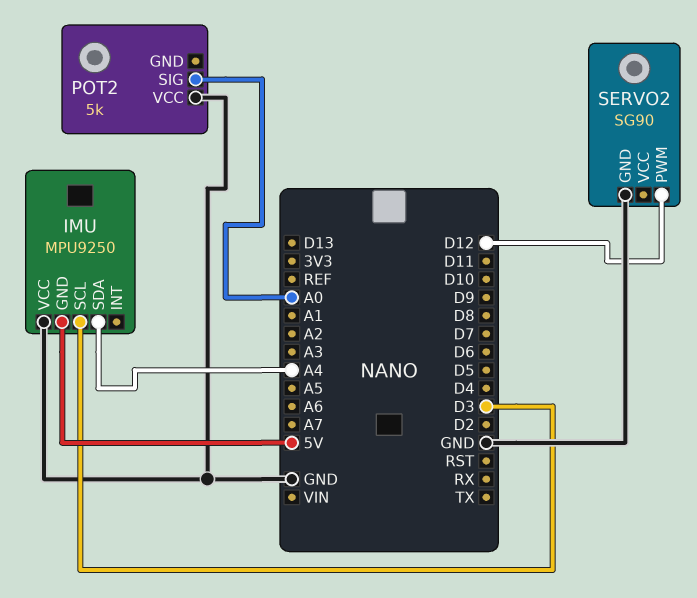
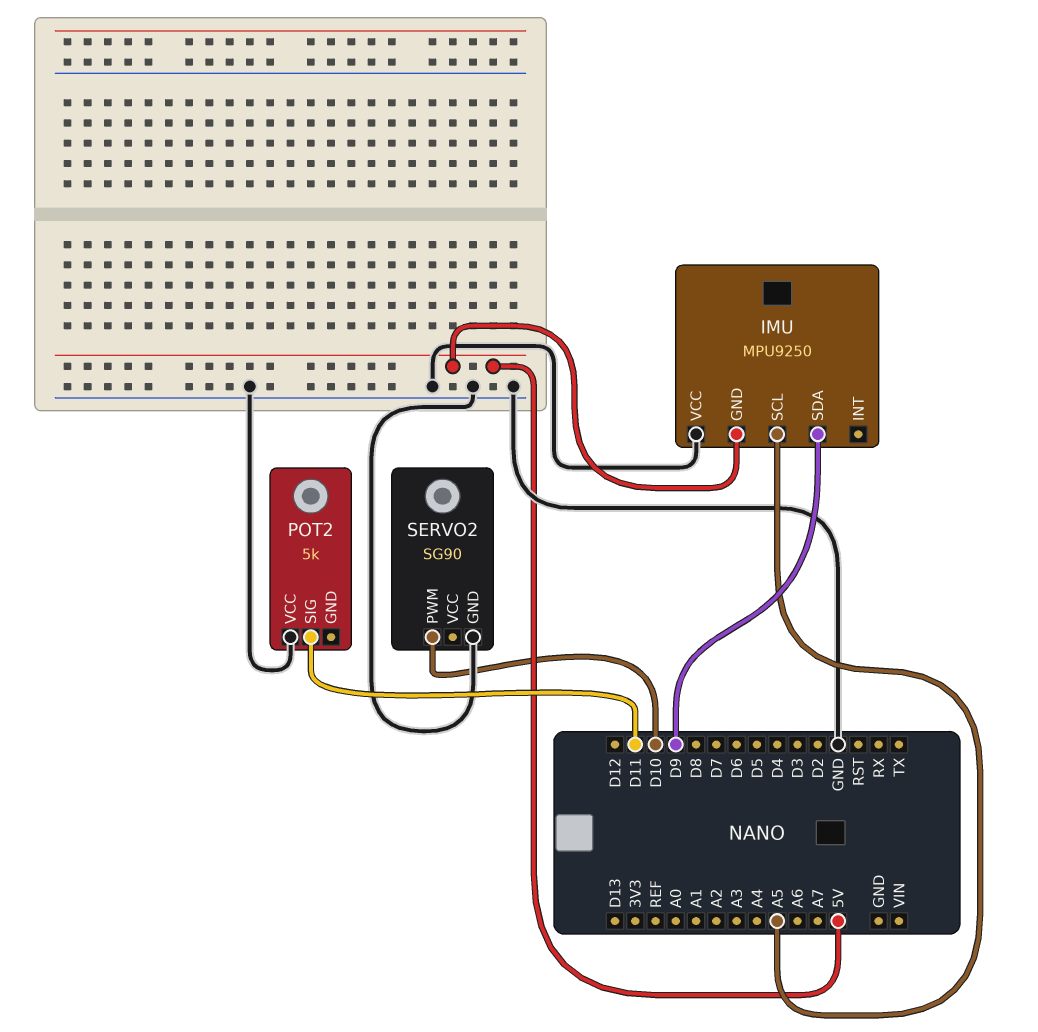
IMU pin SCL: D3 -> A5
IMU pin SDA: A4 -> D9
POT2 pin SIG: A0 -> D11
SERVO2 pin PWM: D12 -> D10

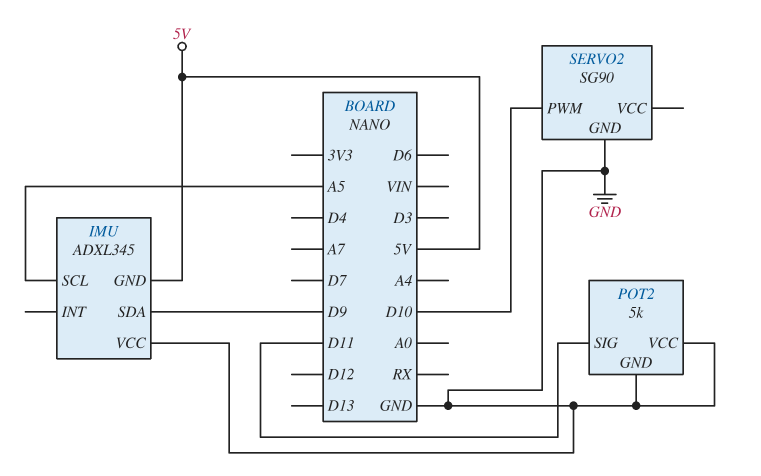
IMU: MPU9250 -> ADXL345
POT2 pin GND: none -> GND

